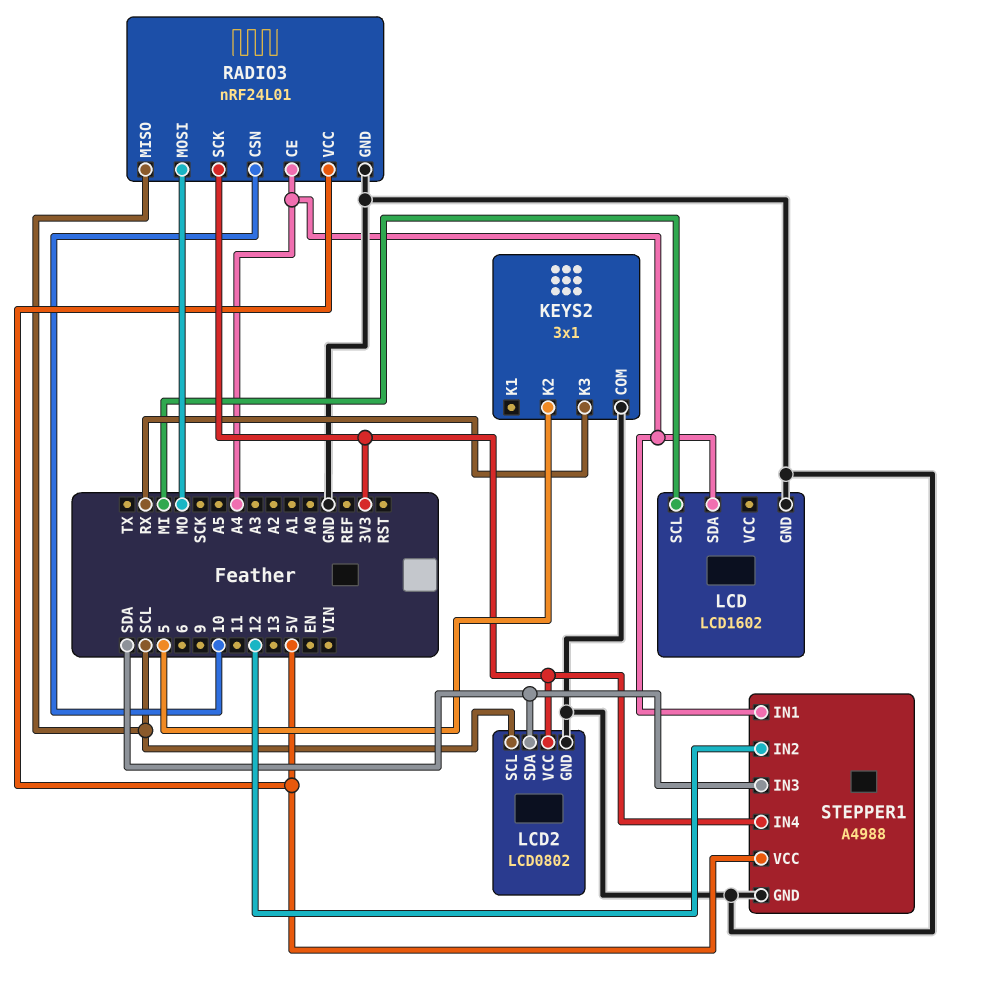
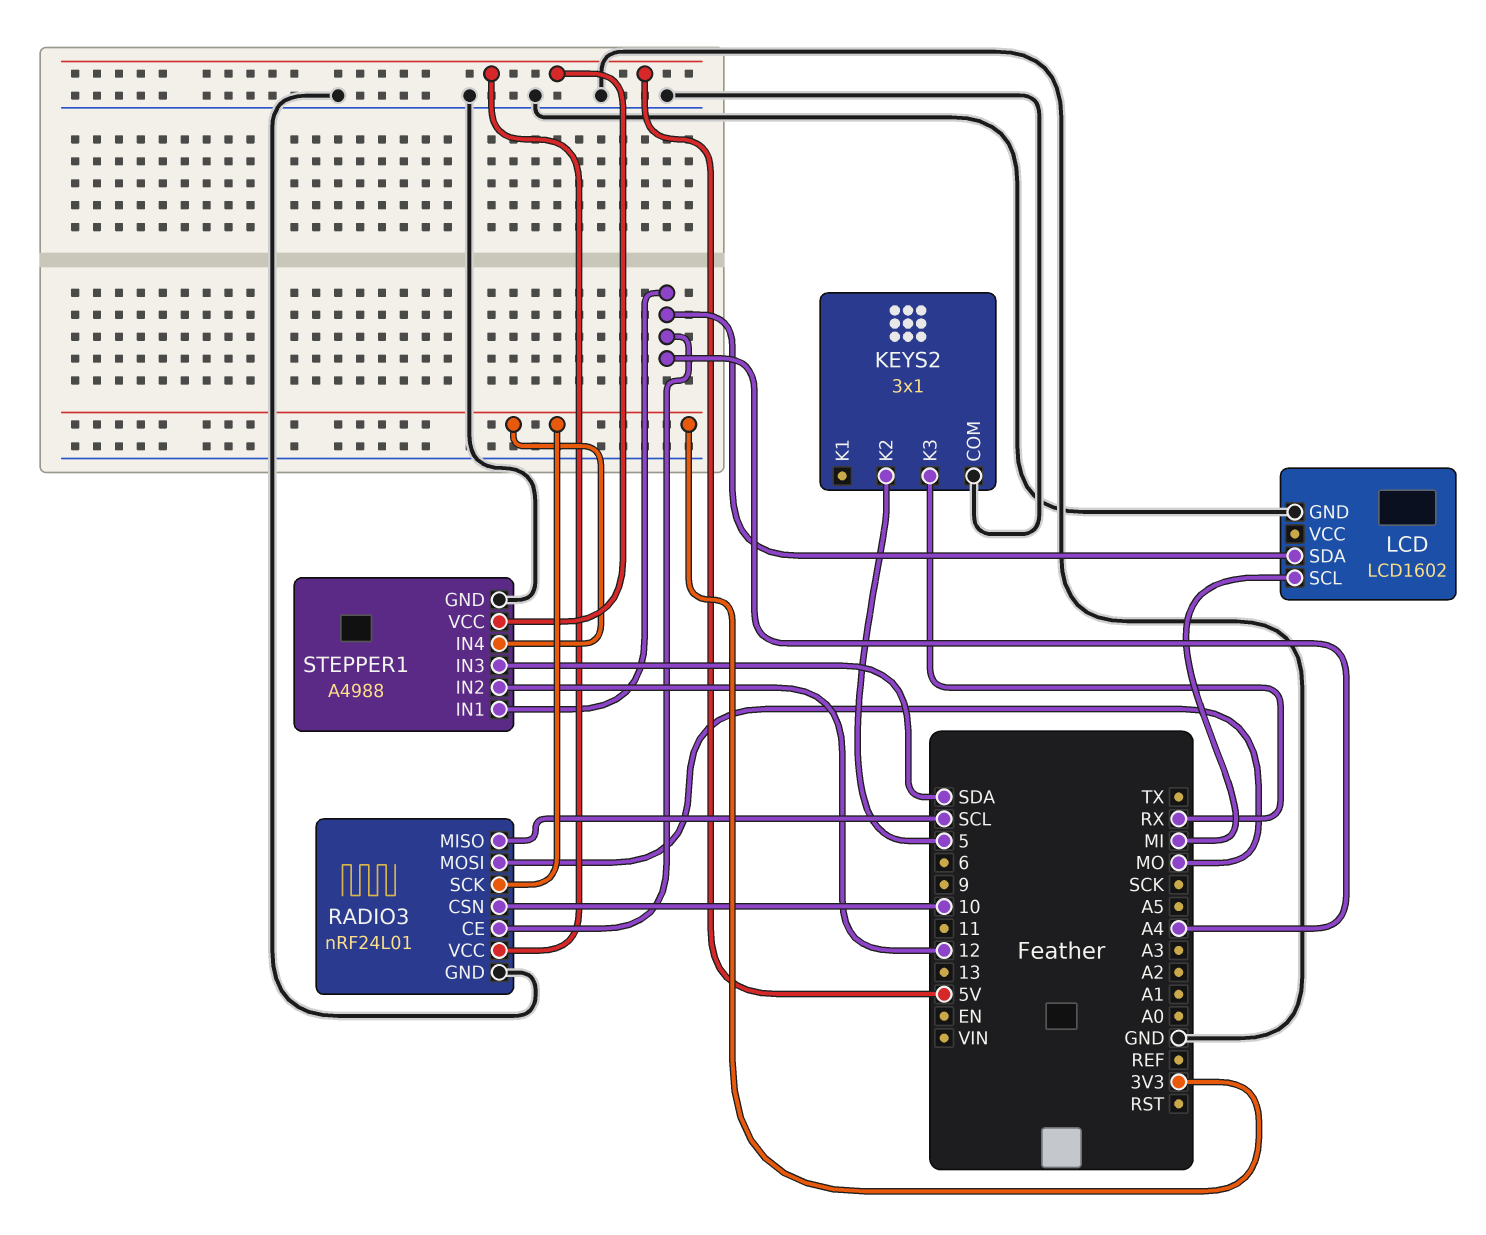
LCD2: LCD0802 -> none
LCD2 pin GND: GND -> none
LCD2 pin SCL: SCL -> none
LCD2 pin SDA: SDA -> none
LCD2 pin VCC: 3V3 -> none

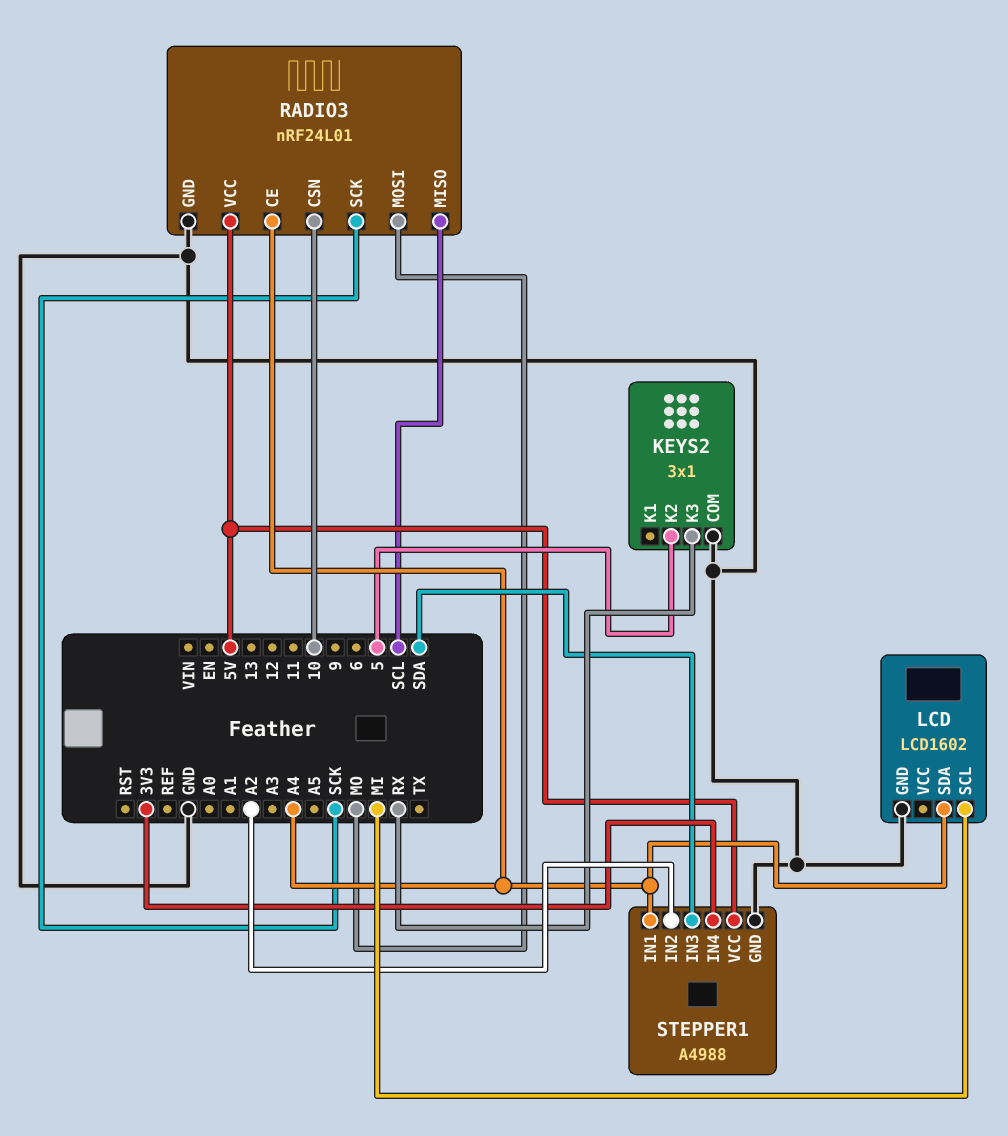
RADIO3 pin SCK: 3V3 -> SCK
STEPPER1 pin IN2: 12 -> A2

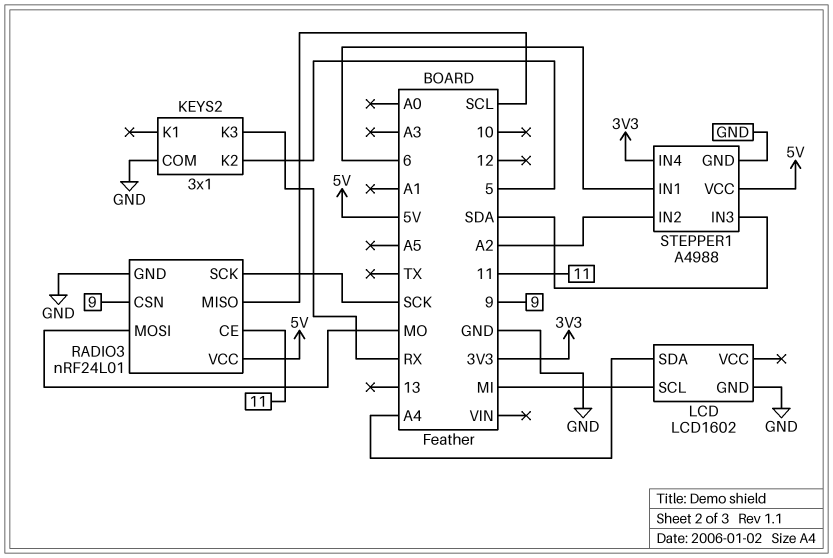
RADIO3 pin CE: A4 -> 11
RADIO3 pin CSN: 10 -> 9
STEPPER1 pin IN1: A4 -> 6

